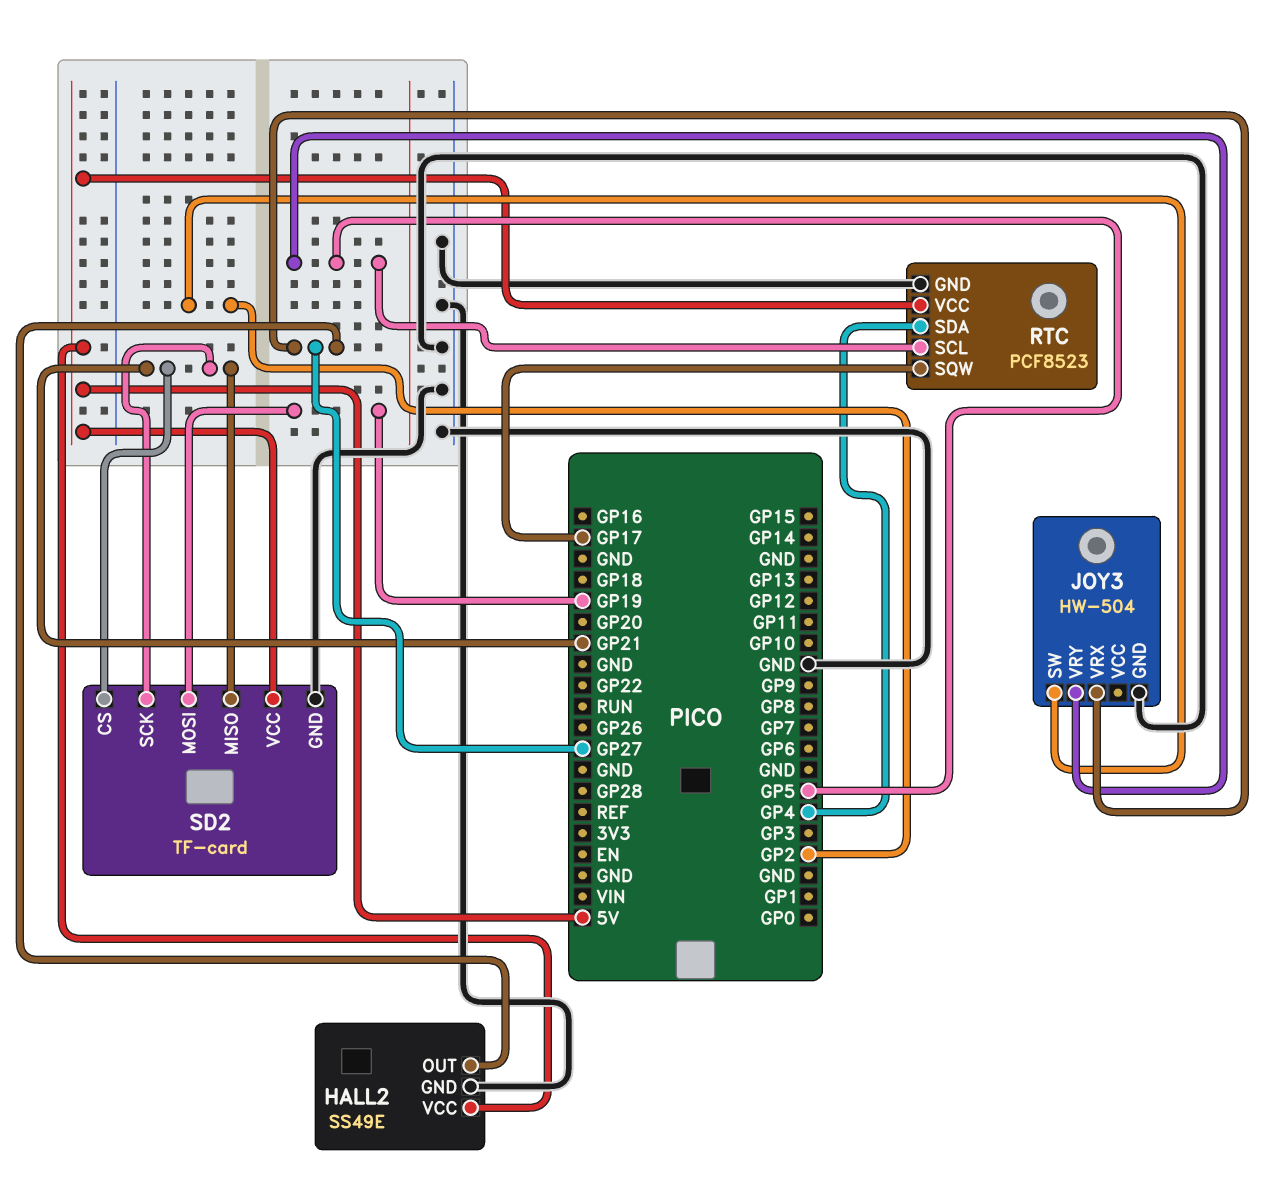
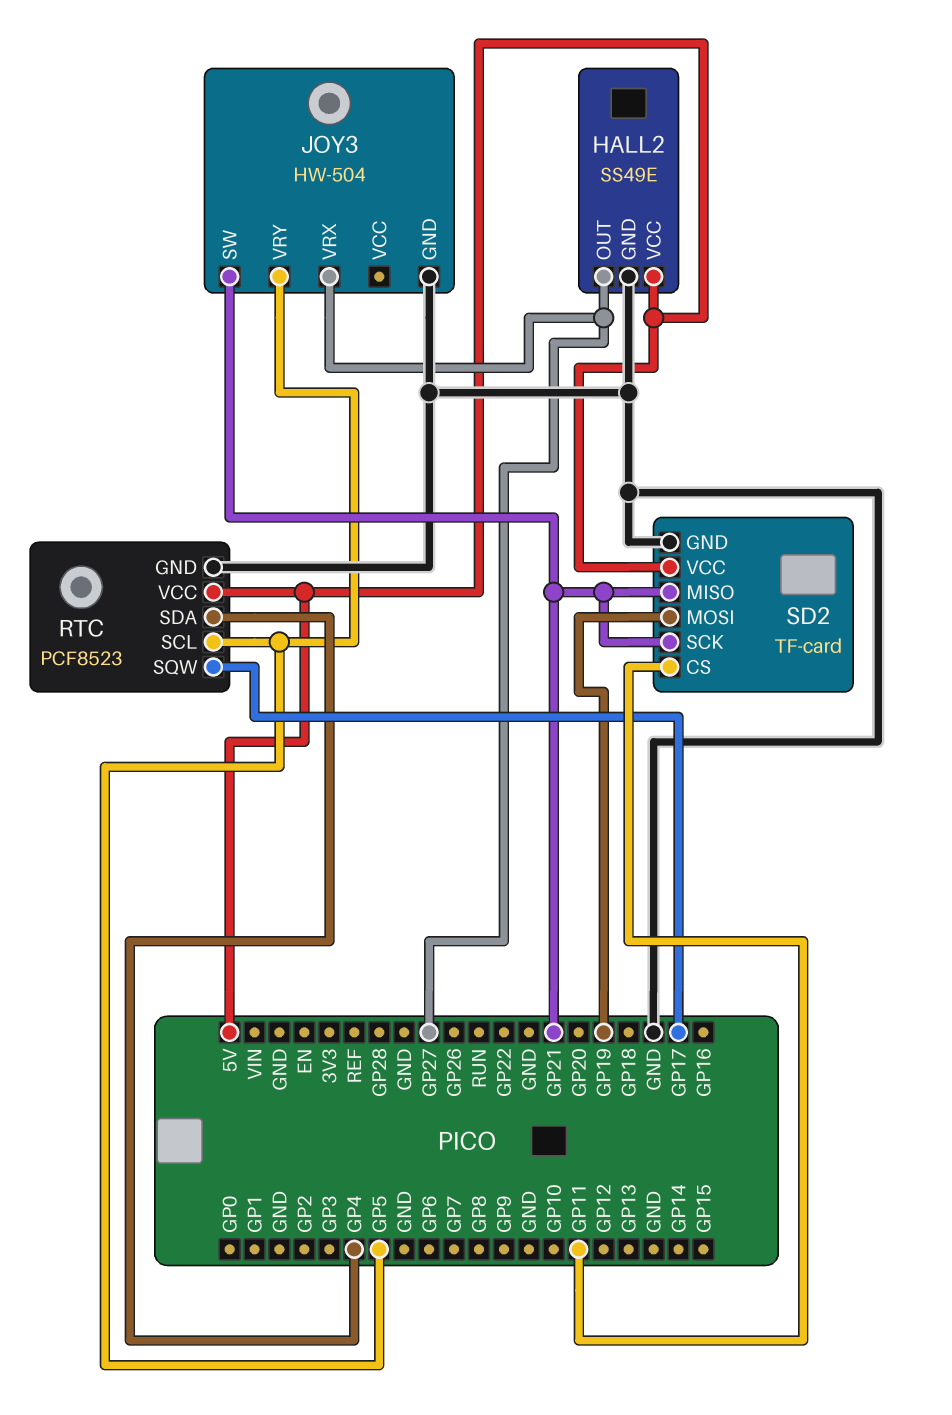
JOY3 pin SW: GP2 -> GP21
SD2 pin CS: GP21 -> GP11

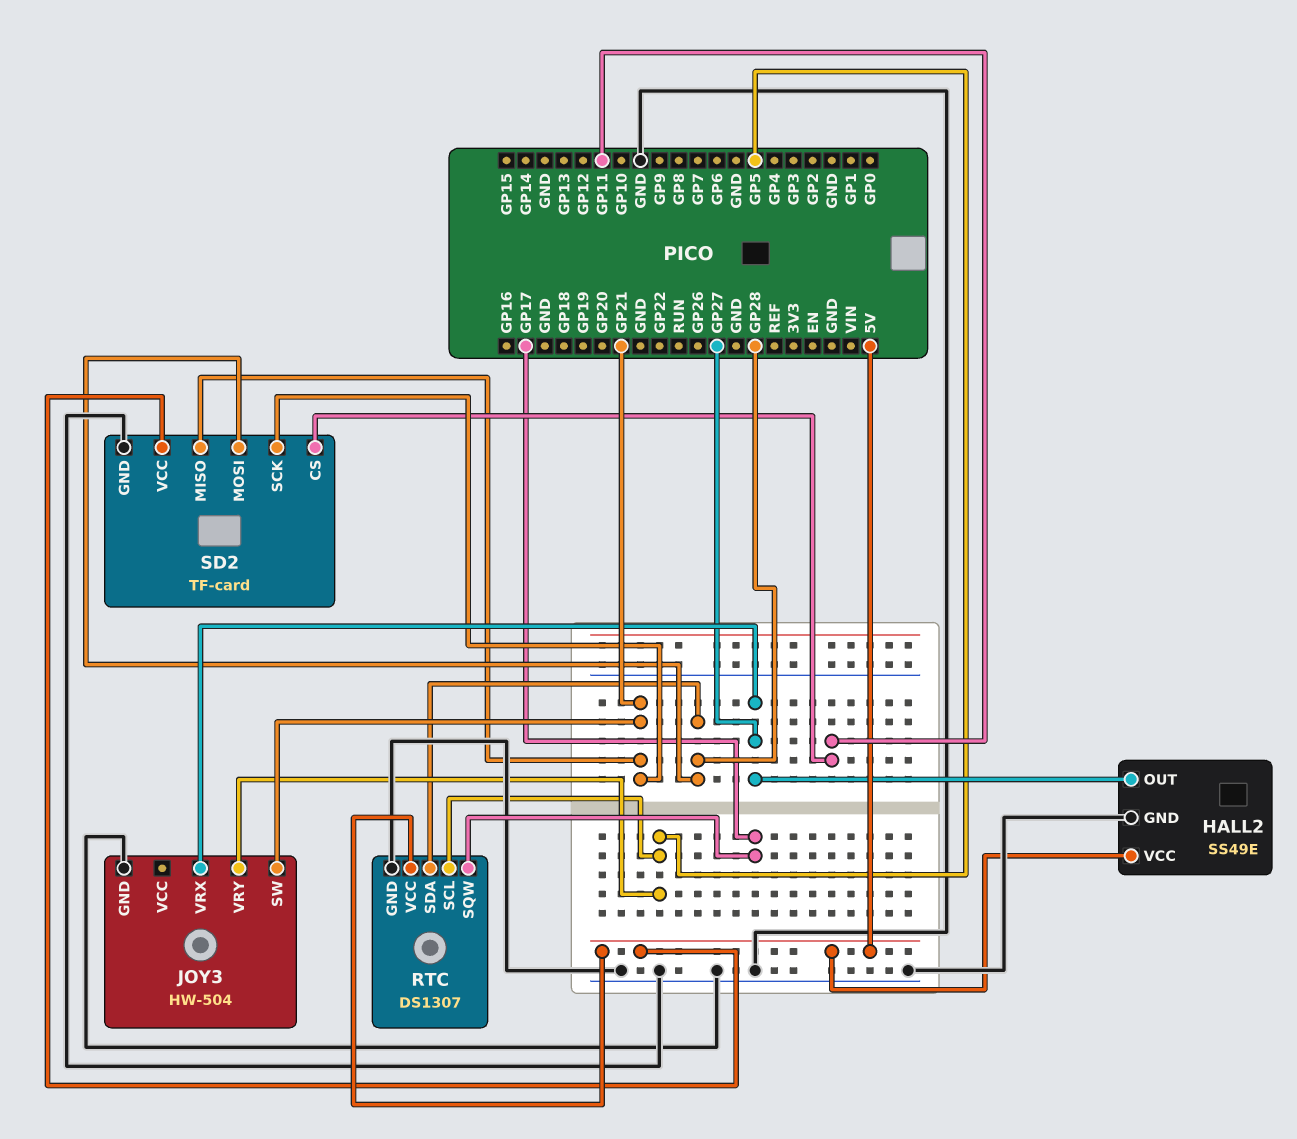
RTC: PCF8523 -> DS1307
RTC pin SDA: GP4 -> GP28
SD2 pin MOSI: GP19 -> GP28

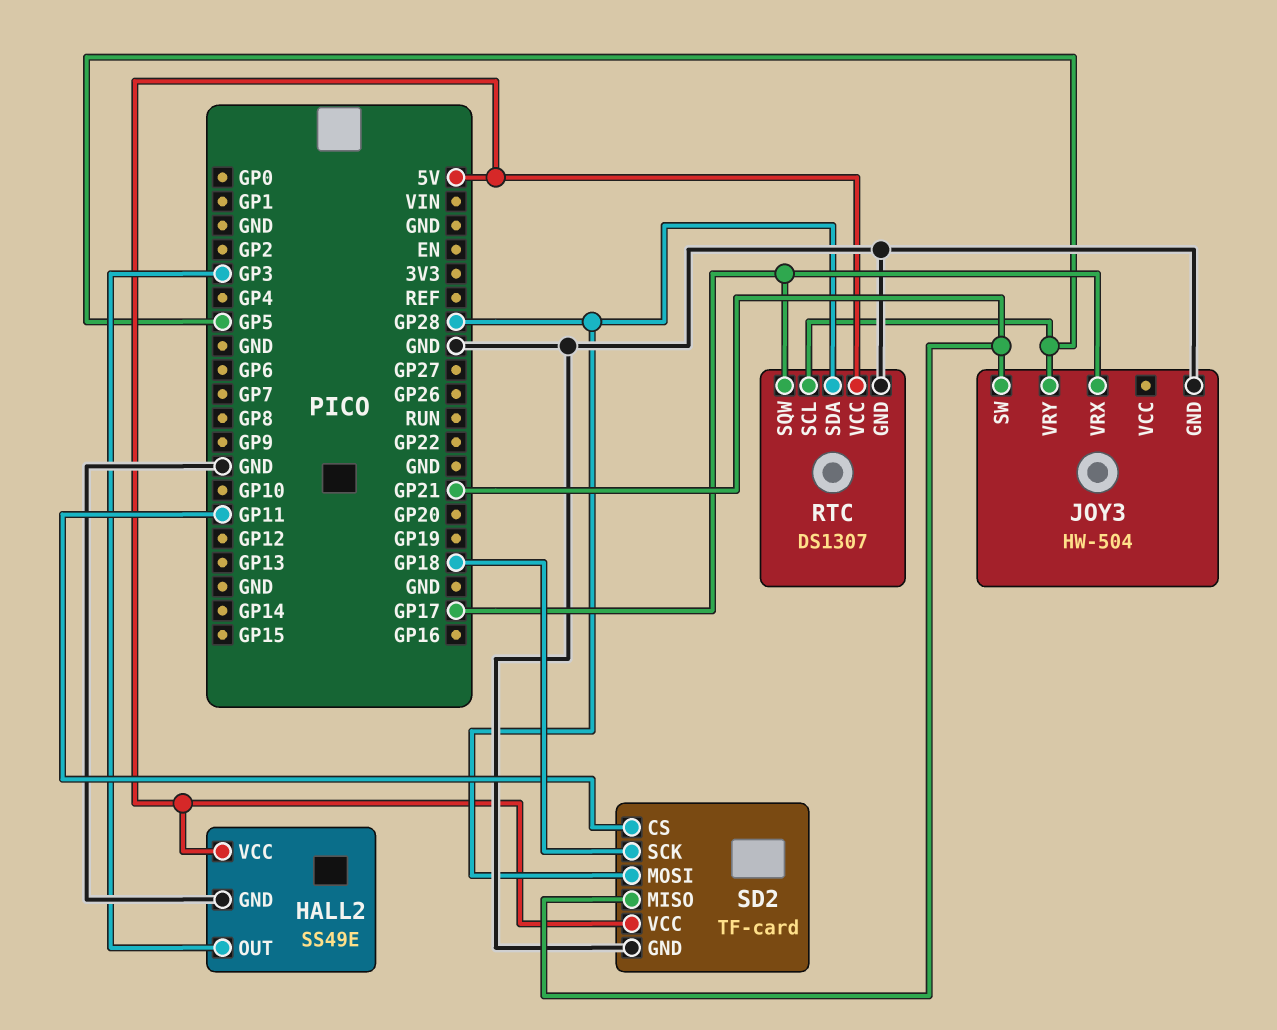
HALL2 pin OUT: GP27 -> GP3
JOY3 pin VRX: GP27 -> GP17
SD2 pin SCK: GP21 -> GP18

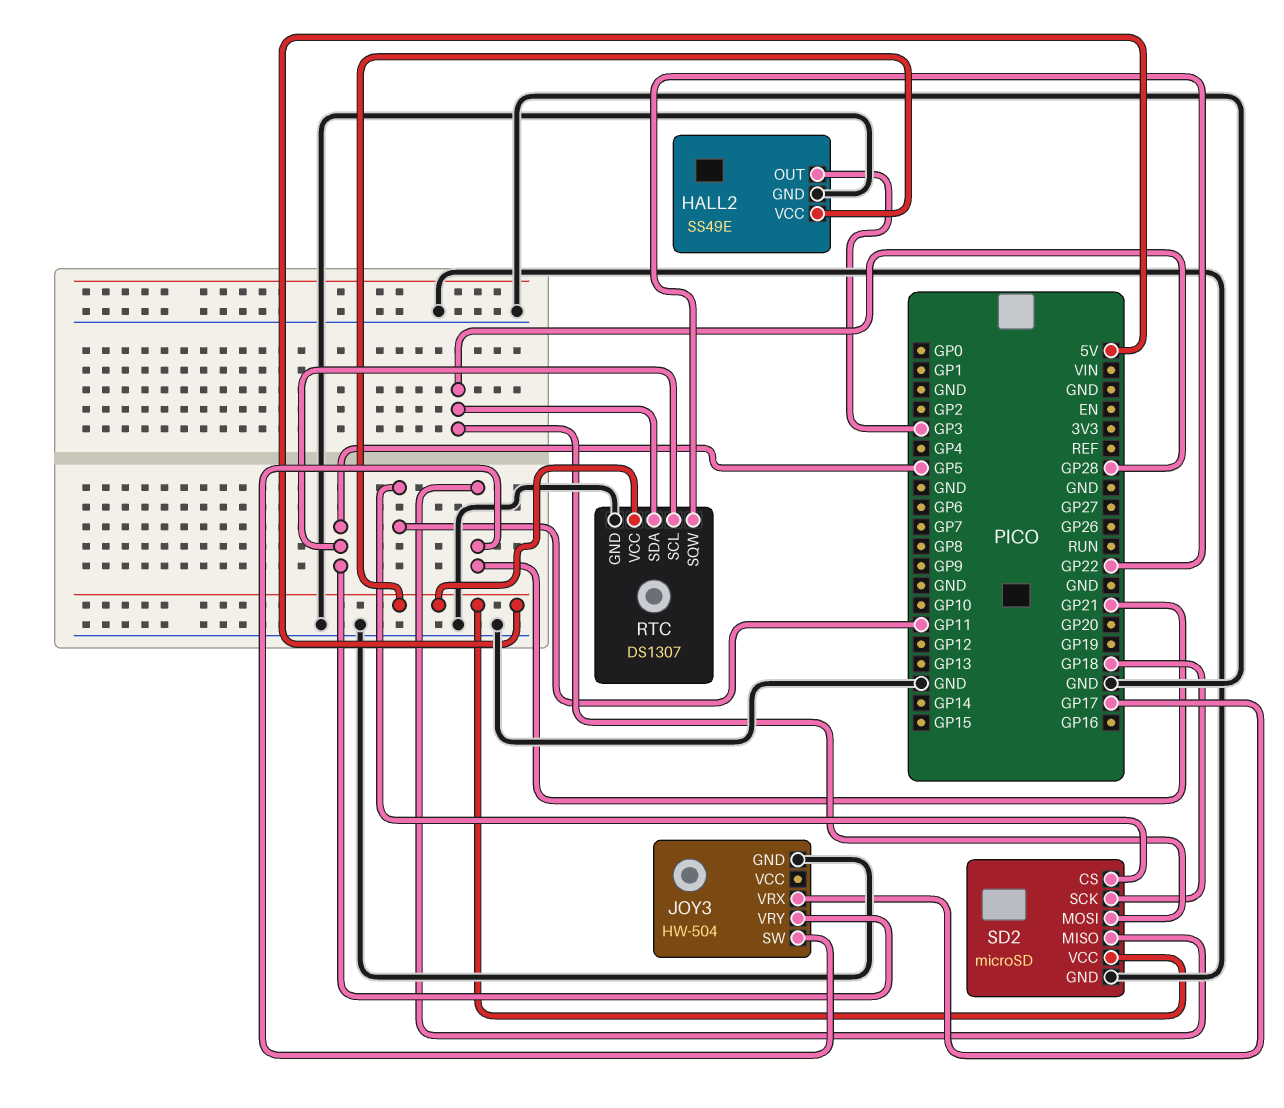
RTC pin SQW: GP17 -> GP22
SD2: TF-card -> microSD

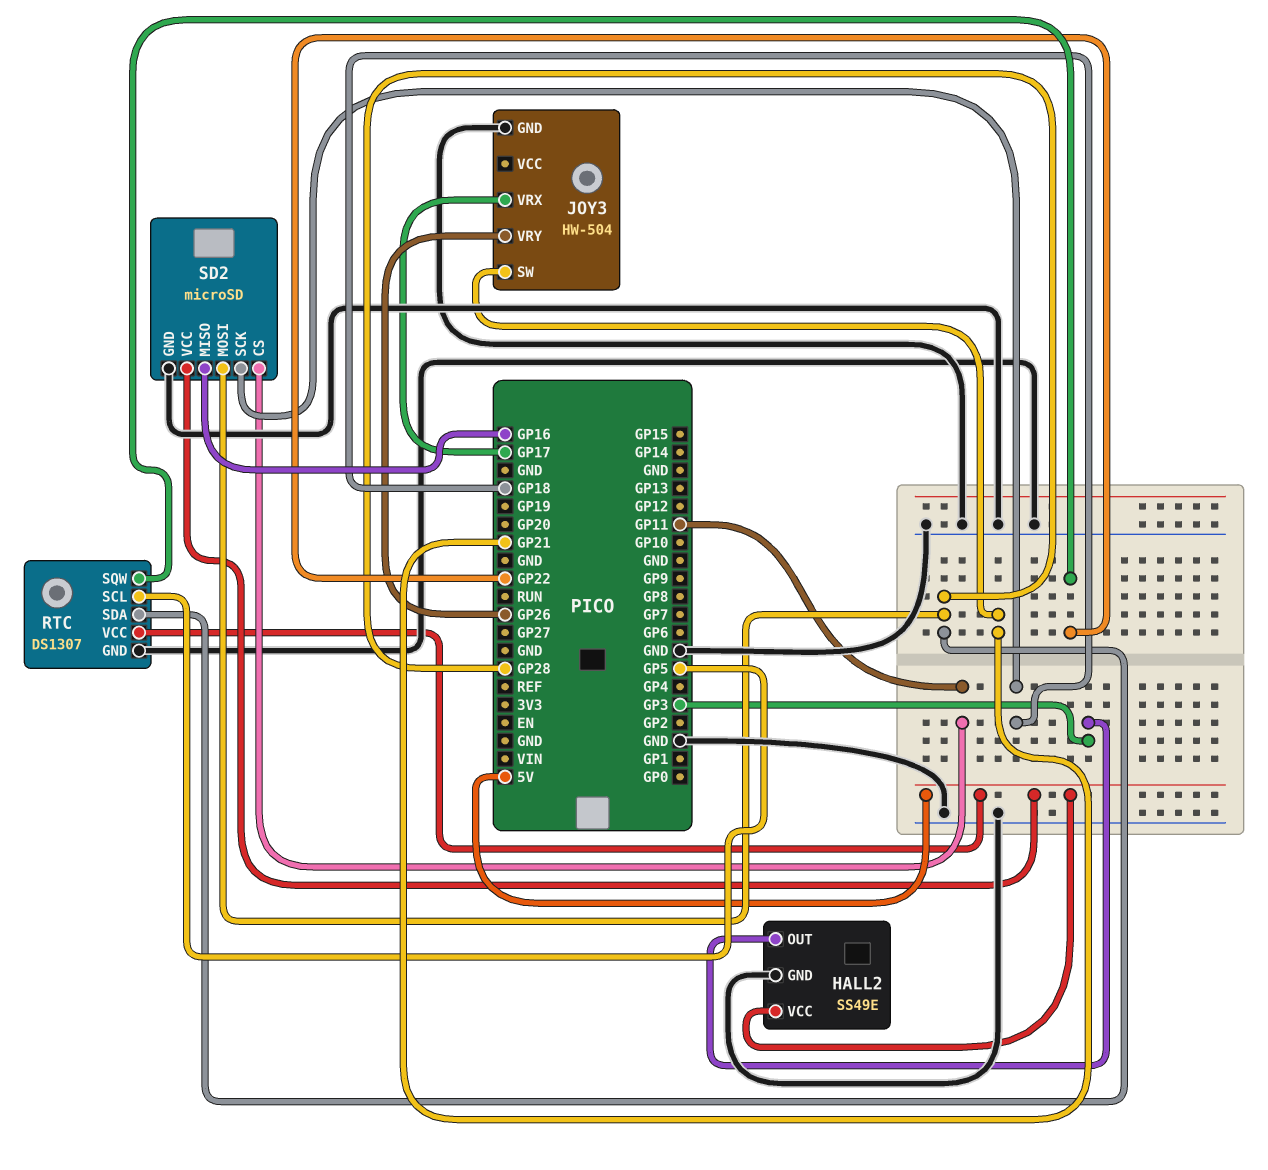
JOY3 pin VRY: GP5 -> GP26
SD2 pin MISO: GP21 -> GP16

